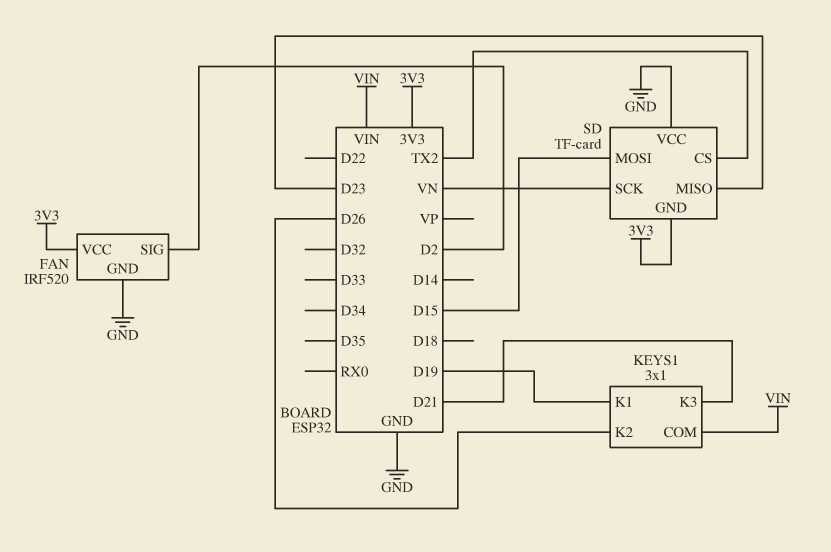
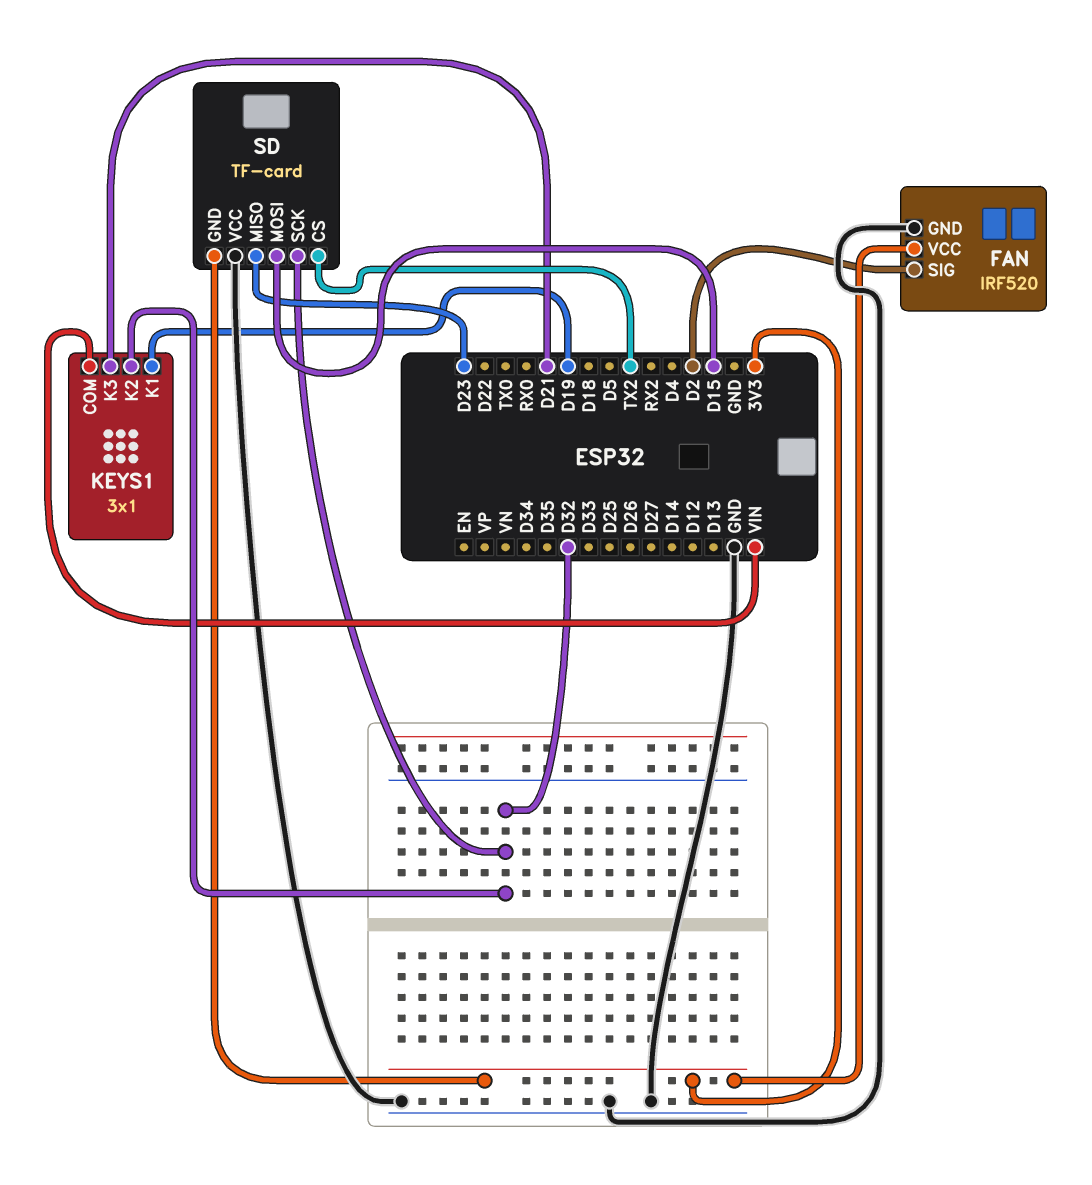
KEYS1 pin K2: D26 -> D32
SD pin SCK: VN -> D32

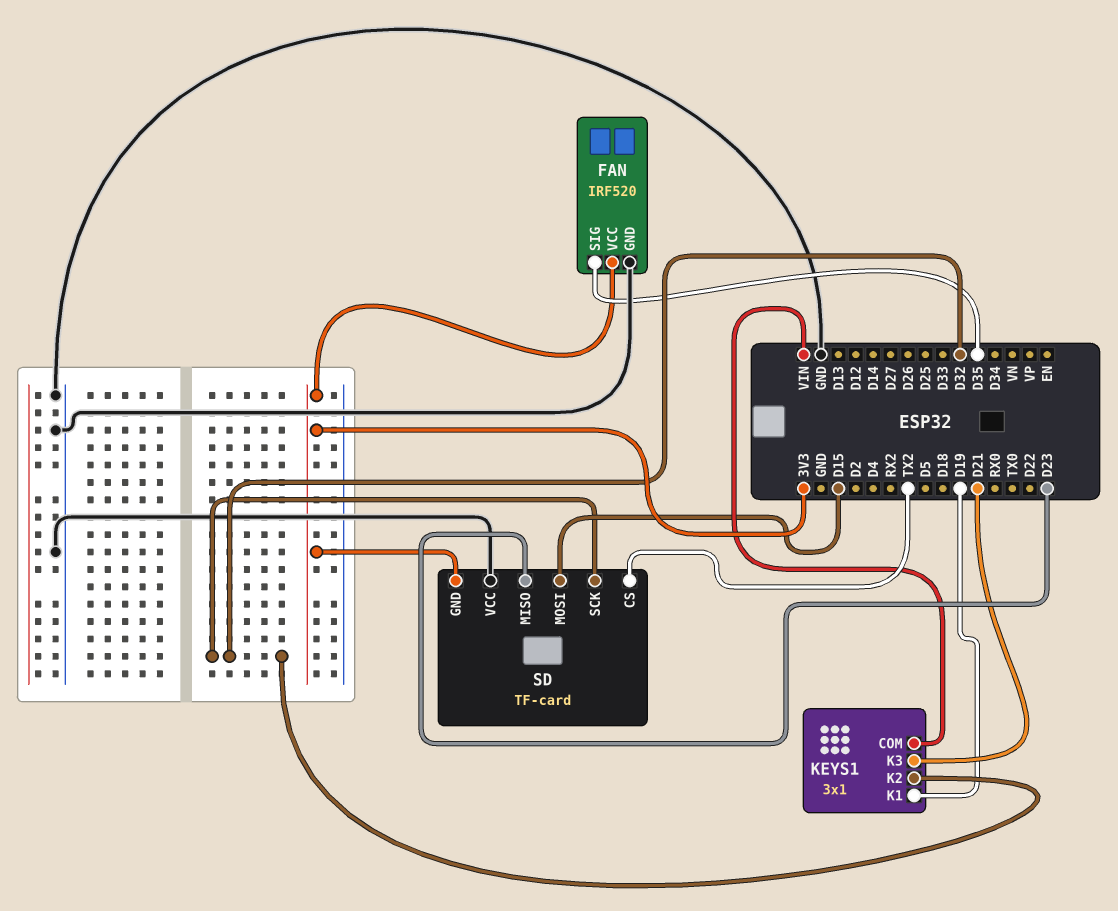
FAN pin SIG: D2 -> D35

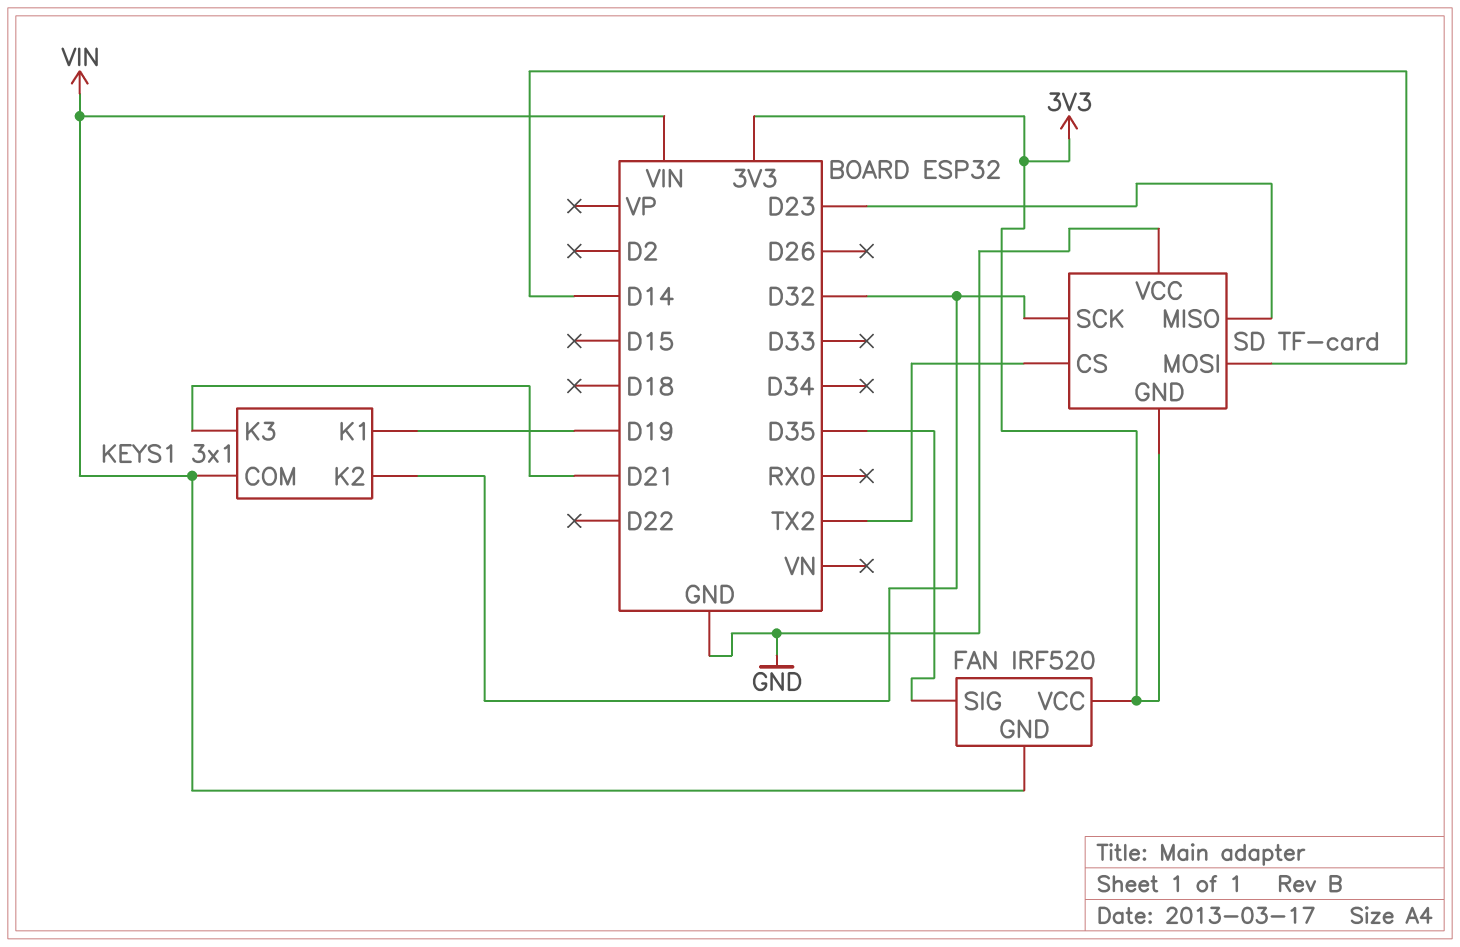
FAN pin GND: GND -> VIN
SD pin MOSI: D15 -> D14

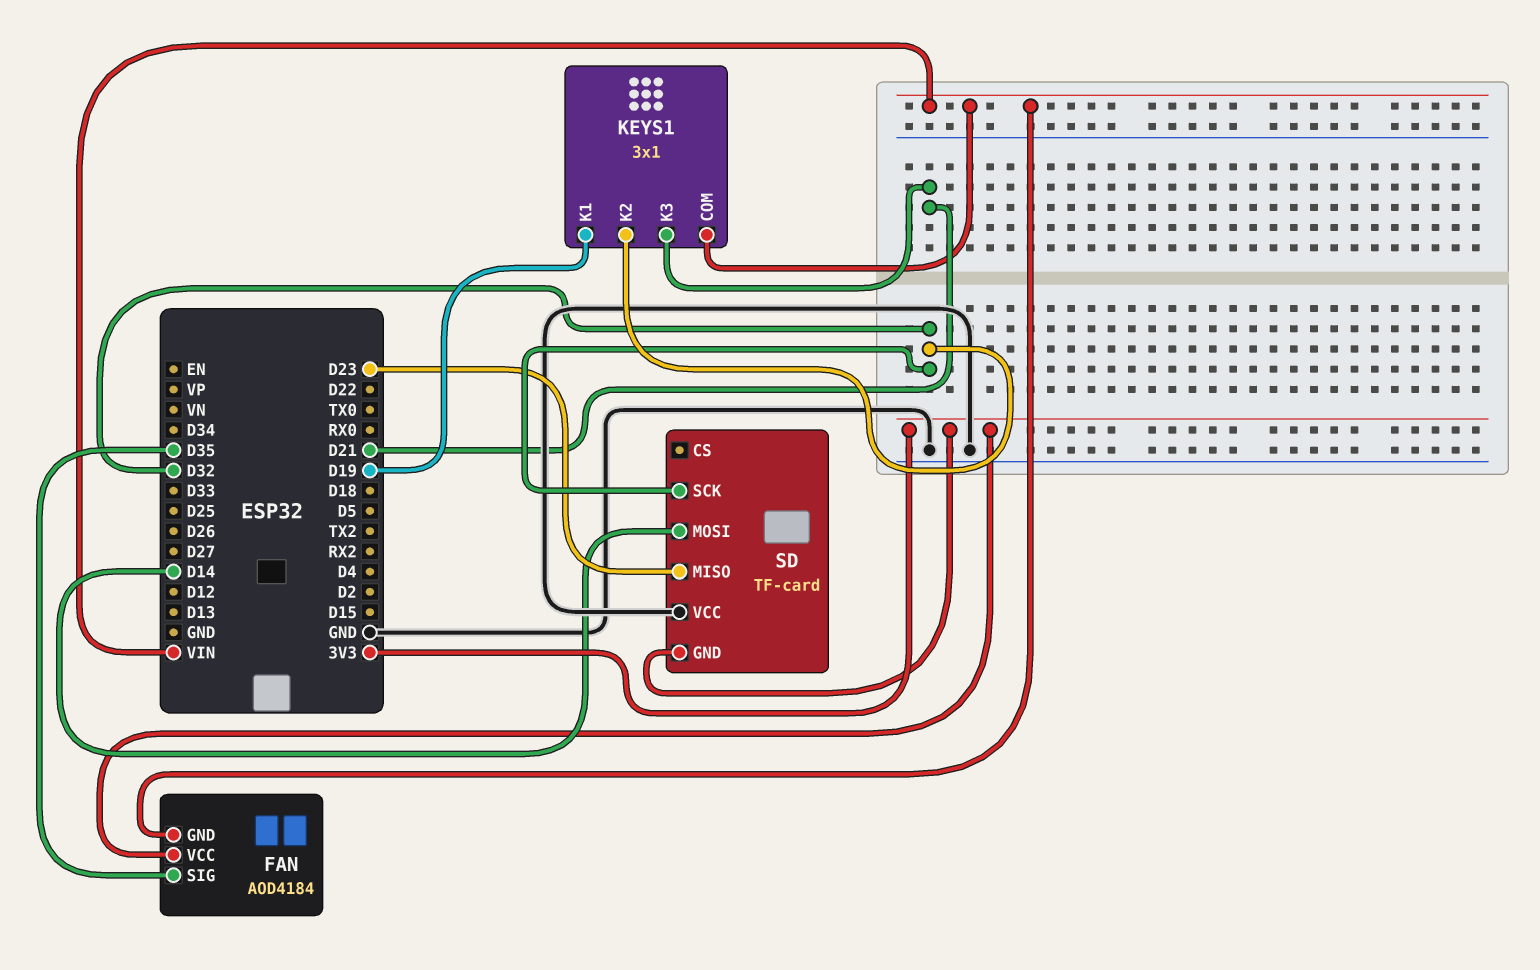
FAN: IRF520 -> AOD4184
SD pin CS: TX2 -> none

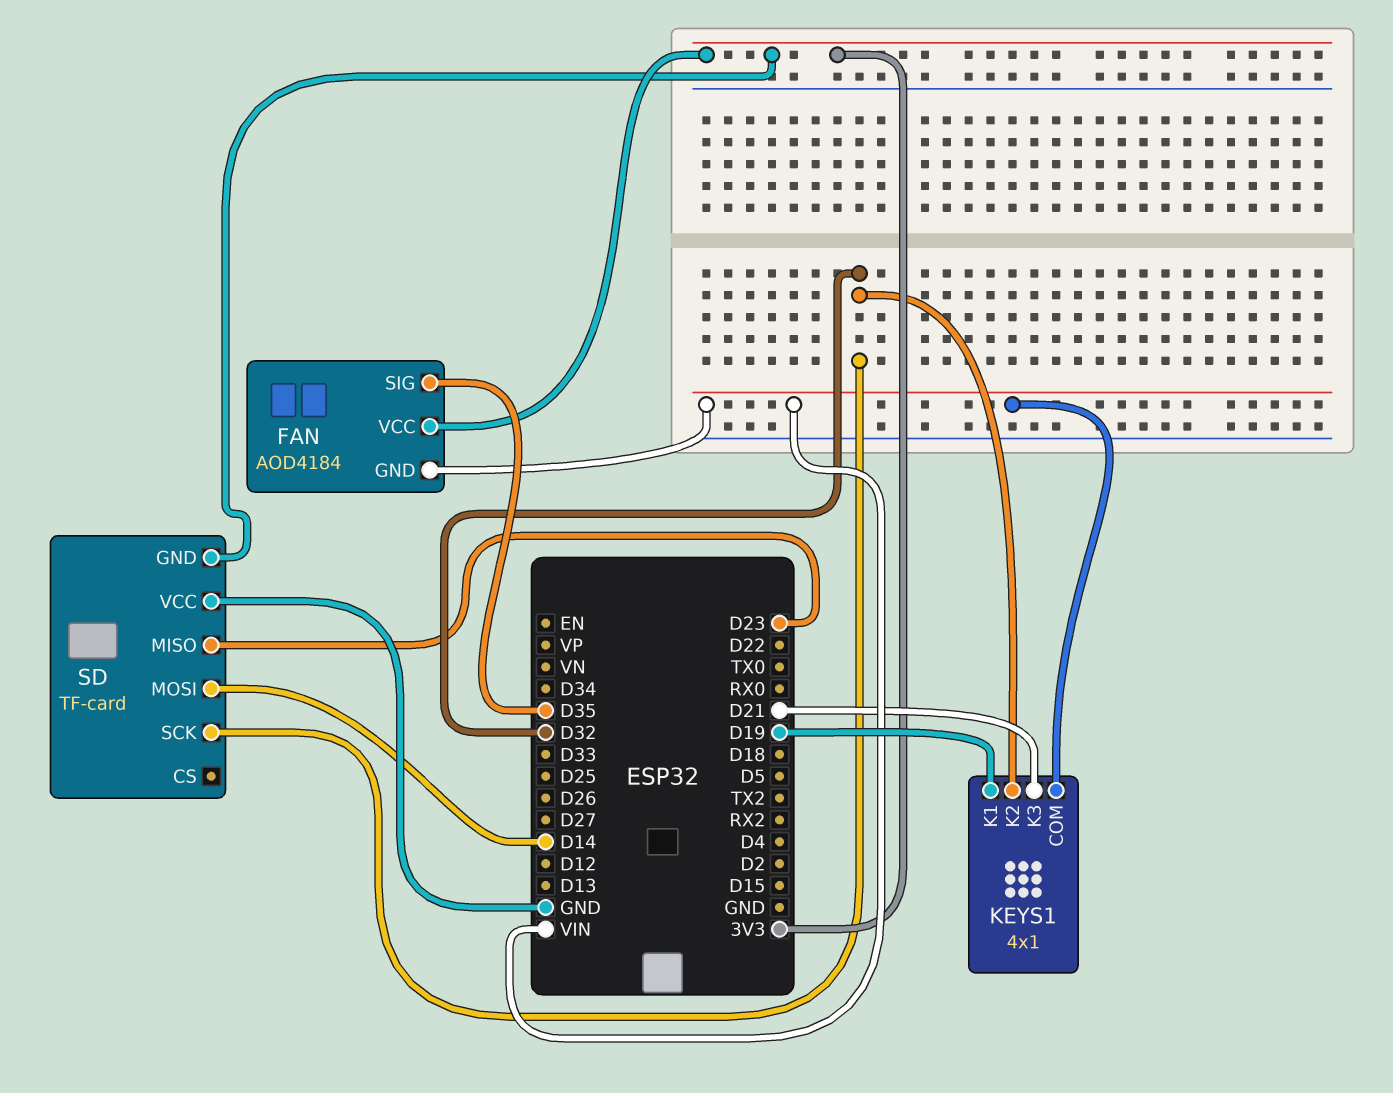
KEYS1: 3x1 -> 4x1

